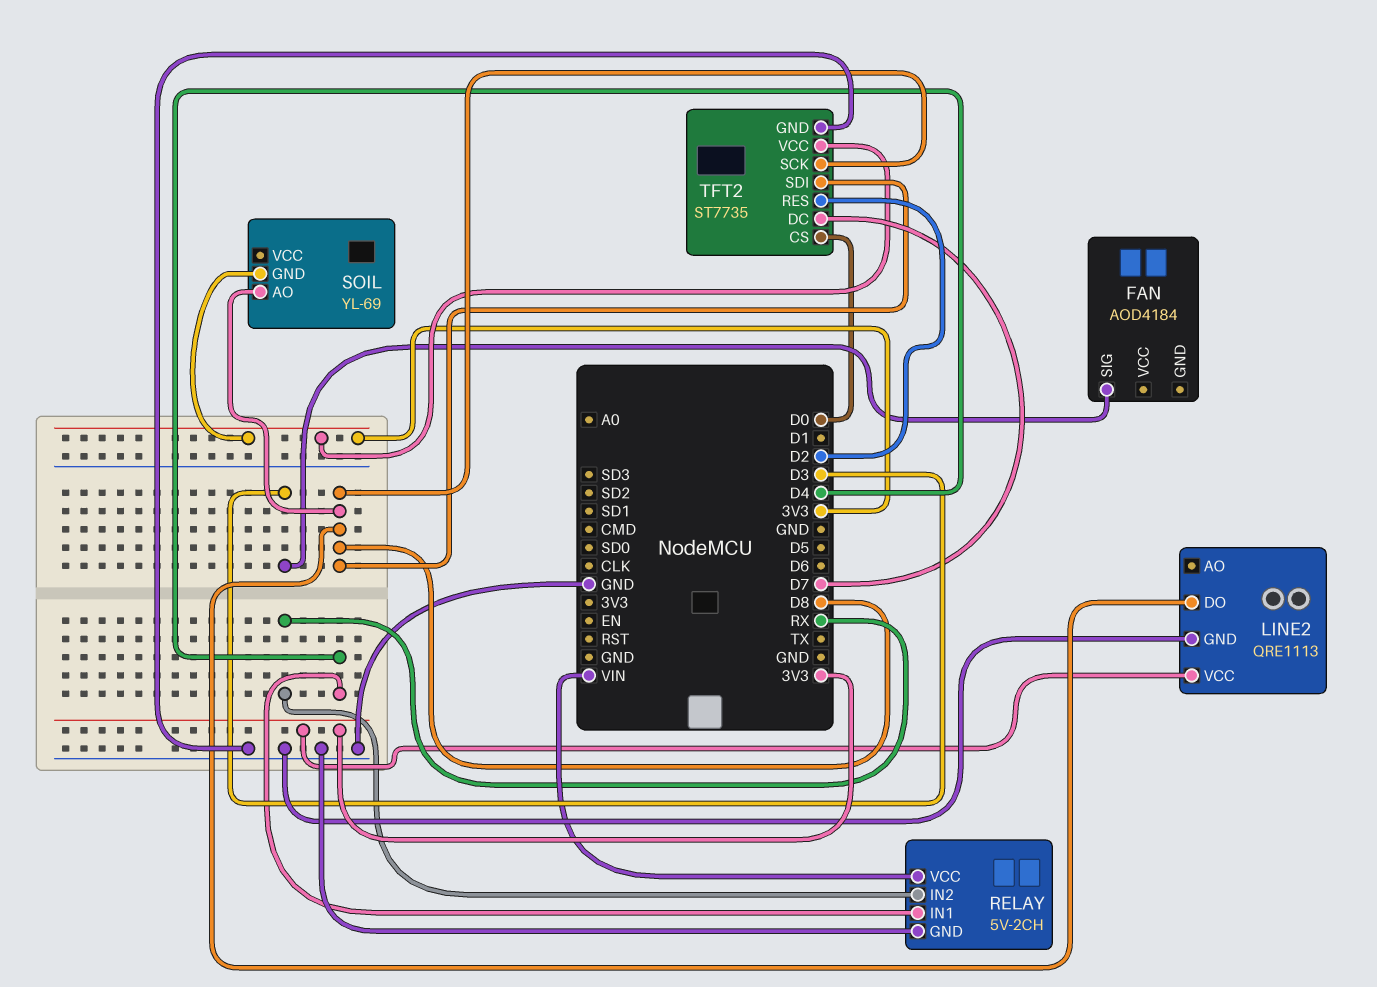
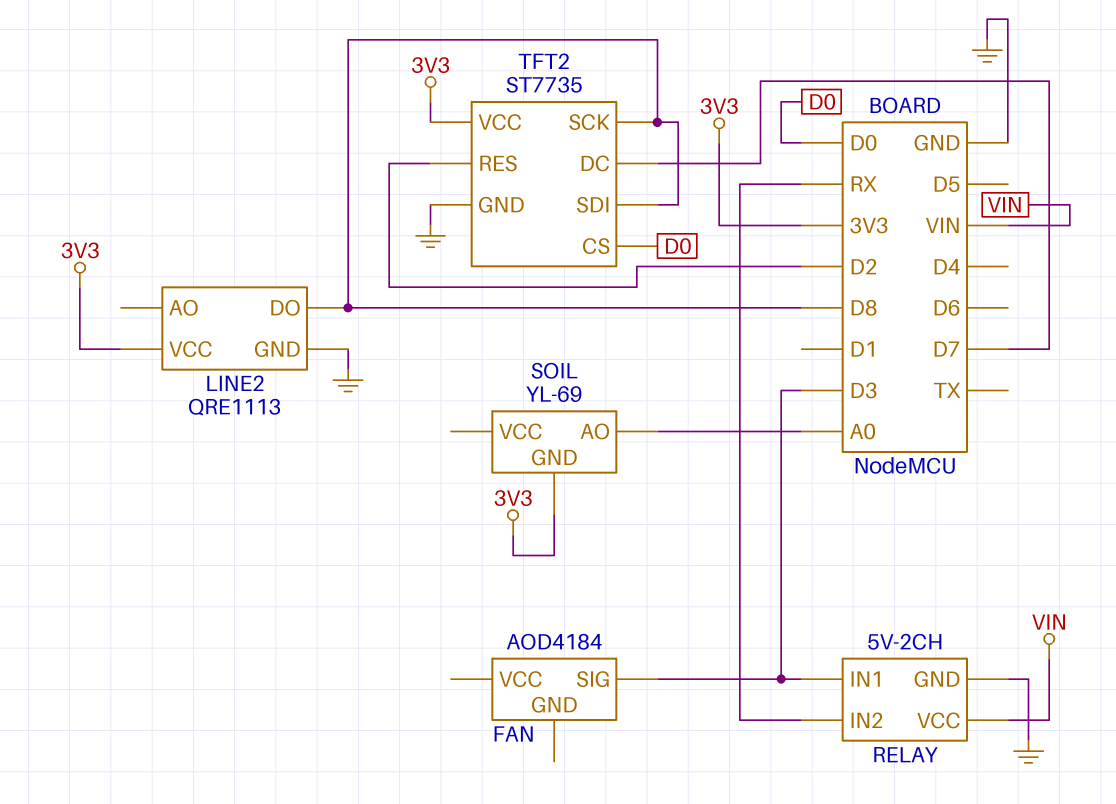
RELAY pin IN1: D4 -> D3
SOIL pin AO: D8 -> A0

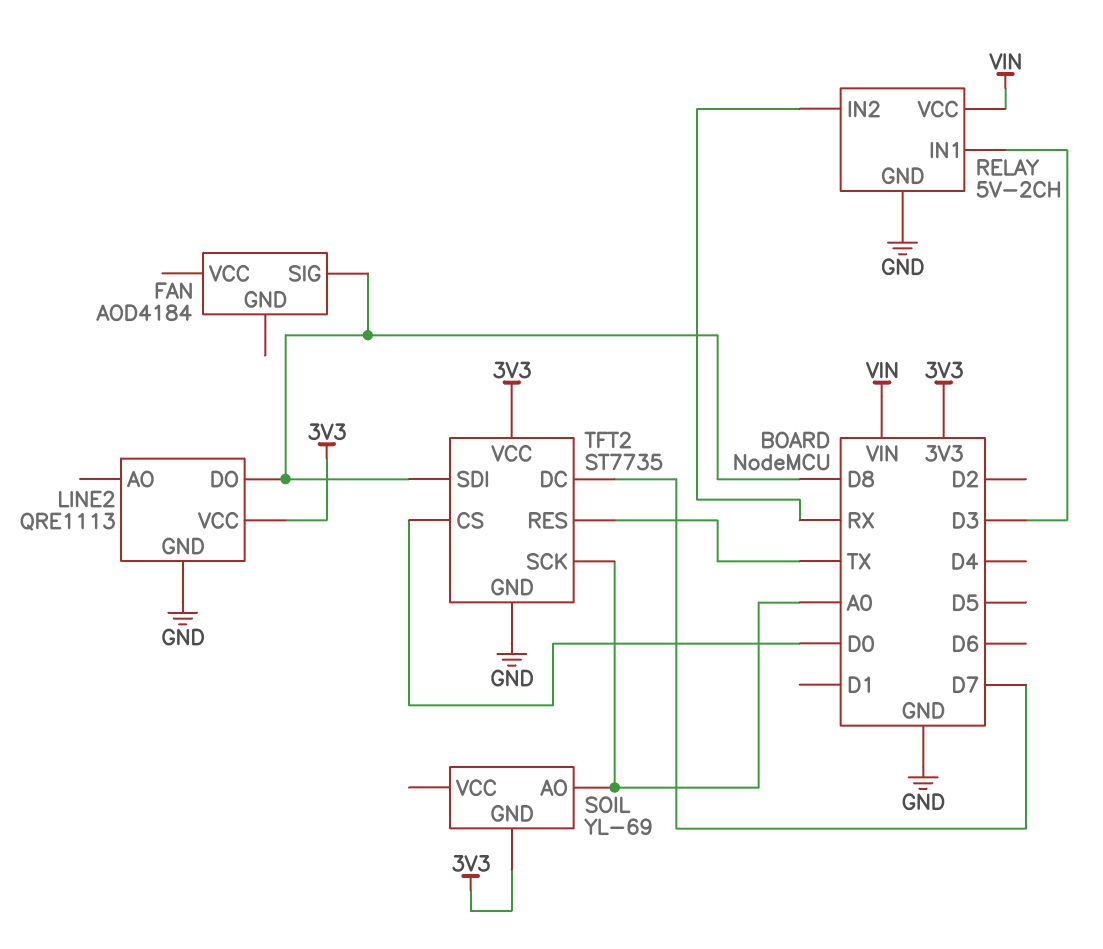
FAN pin SIG: D3 -> D8
TFT2 pin RES: D2 -> TX
TFT2 pin SCK: D8 -> A0

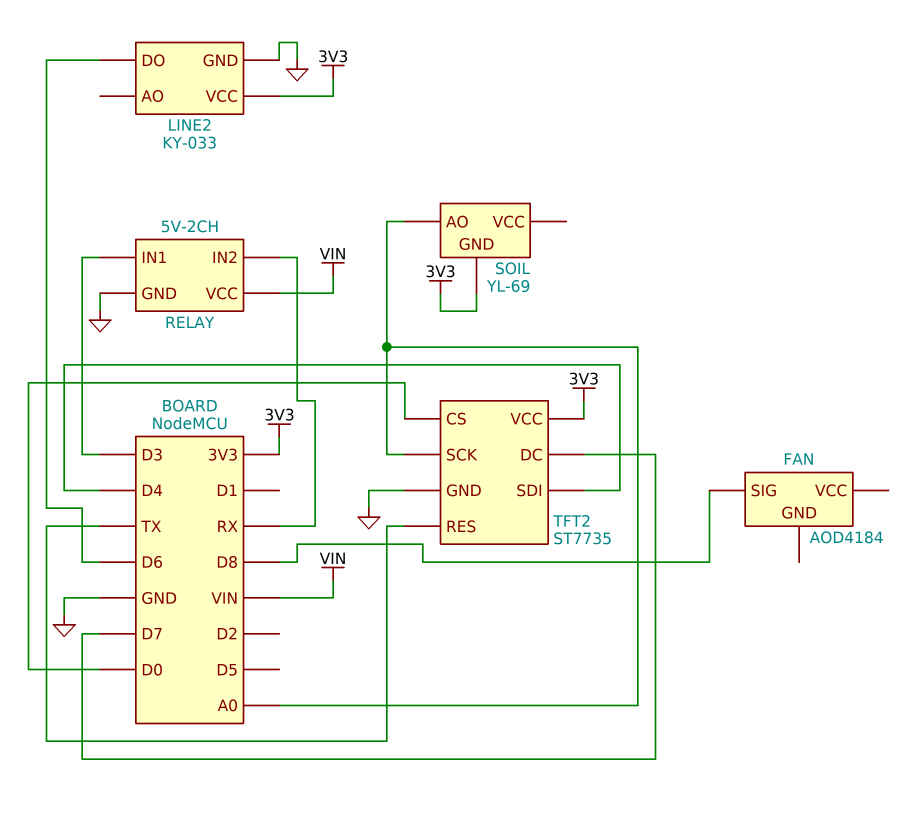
LINE2: QRE1113 -> KY-033
LINE2 pin DO: D8 -> D6
TFT2 pin SDI: D8 -> D4

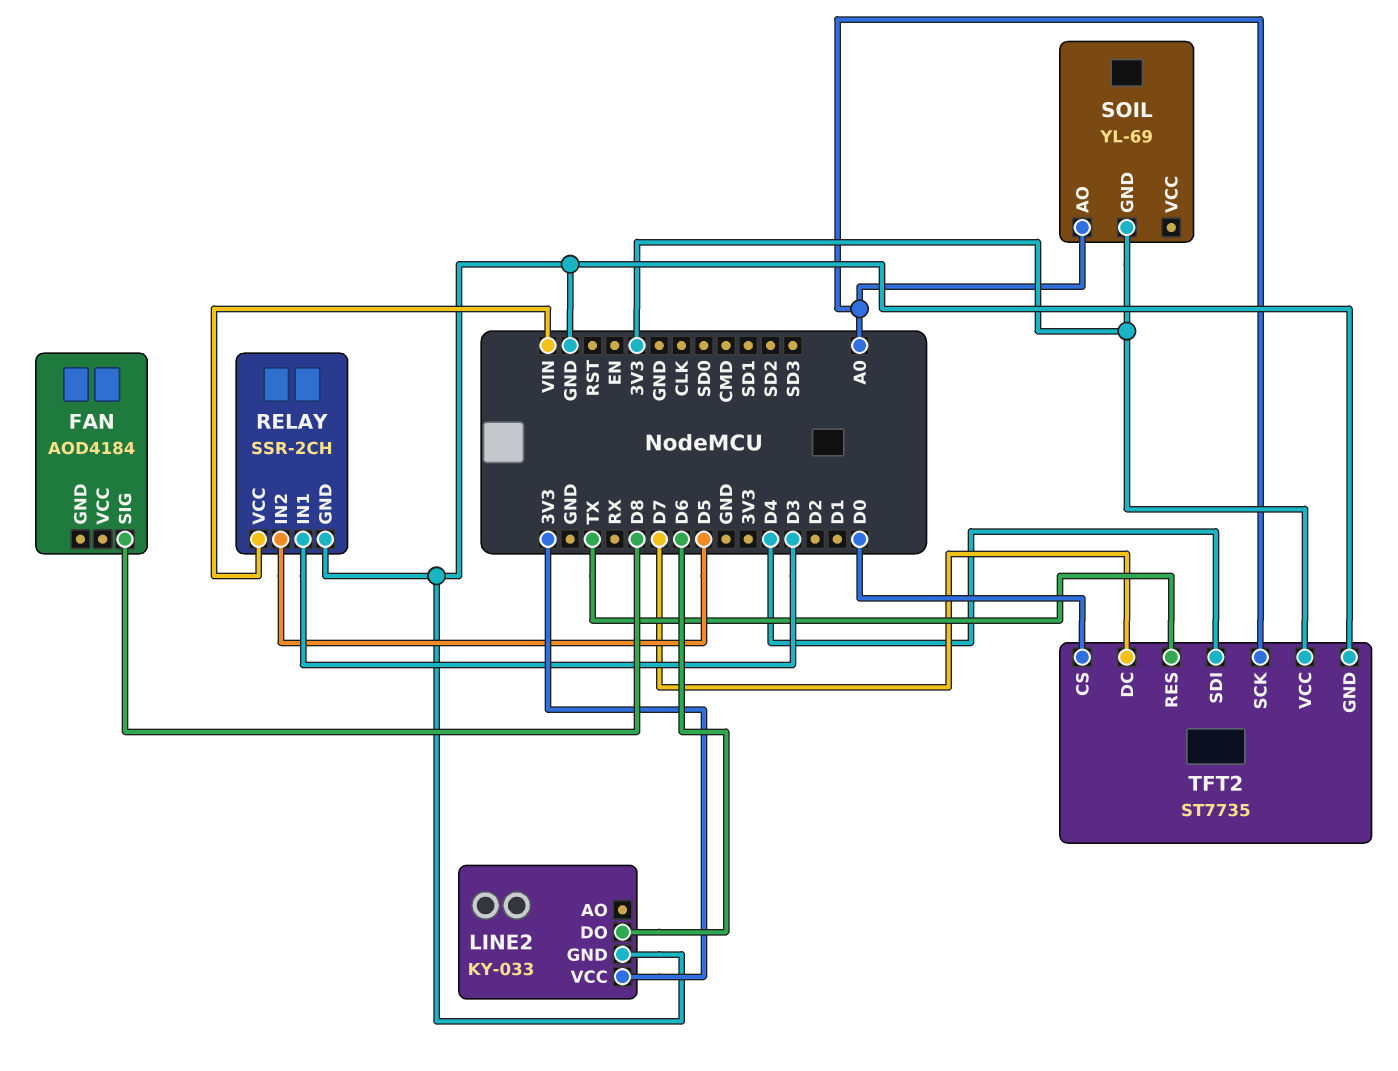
RELAY: 5V-2CH -> SSR-2CH
RELAY pin IN2: RX -> D5

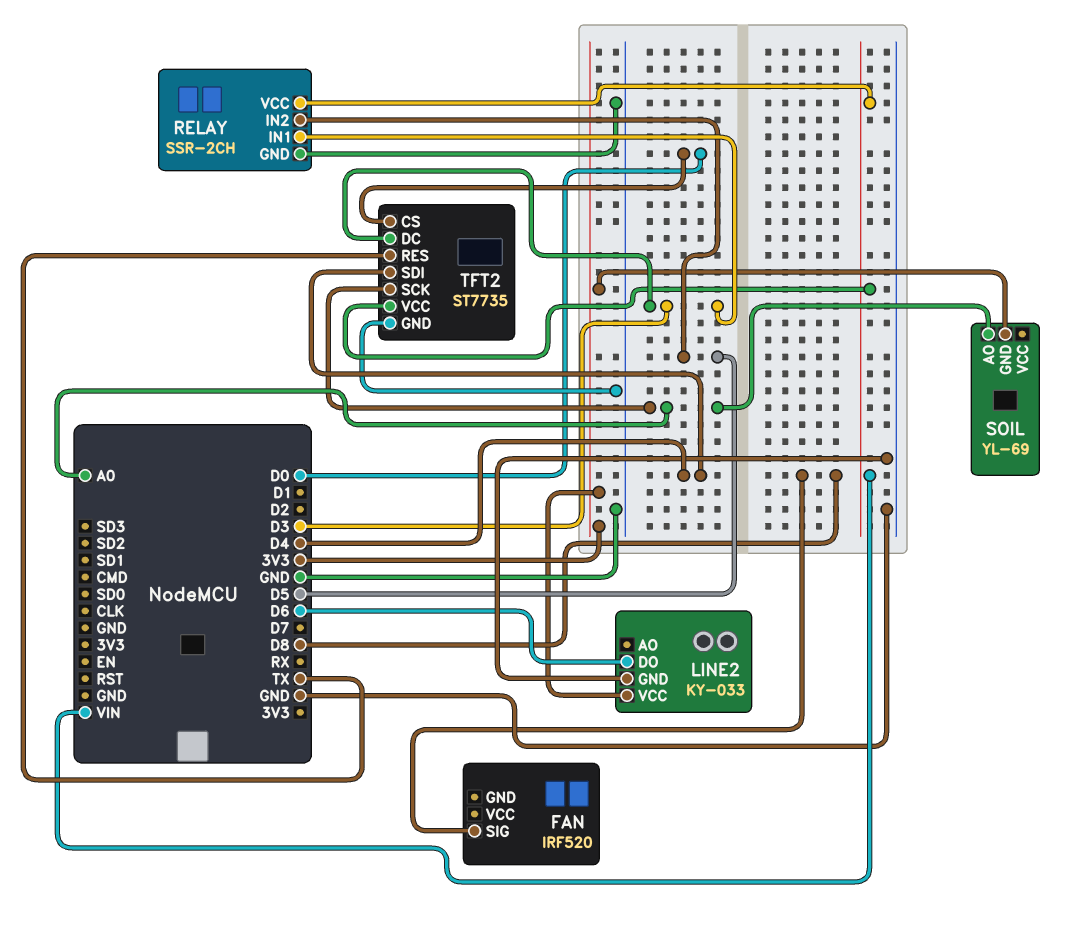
FAN: AOD4184 -> IRF520
TFT2 pin DC: D7 -> D3
TFT2 pin VCC: 3V3 -> VIN

